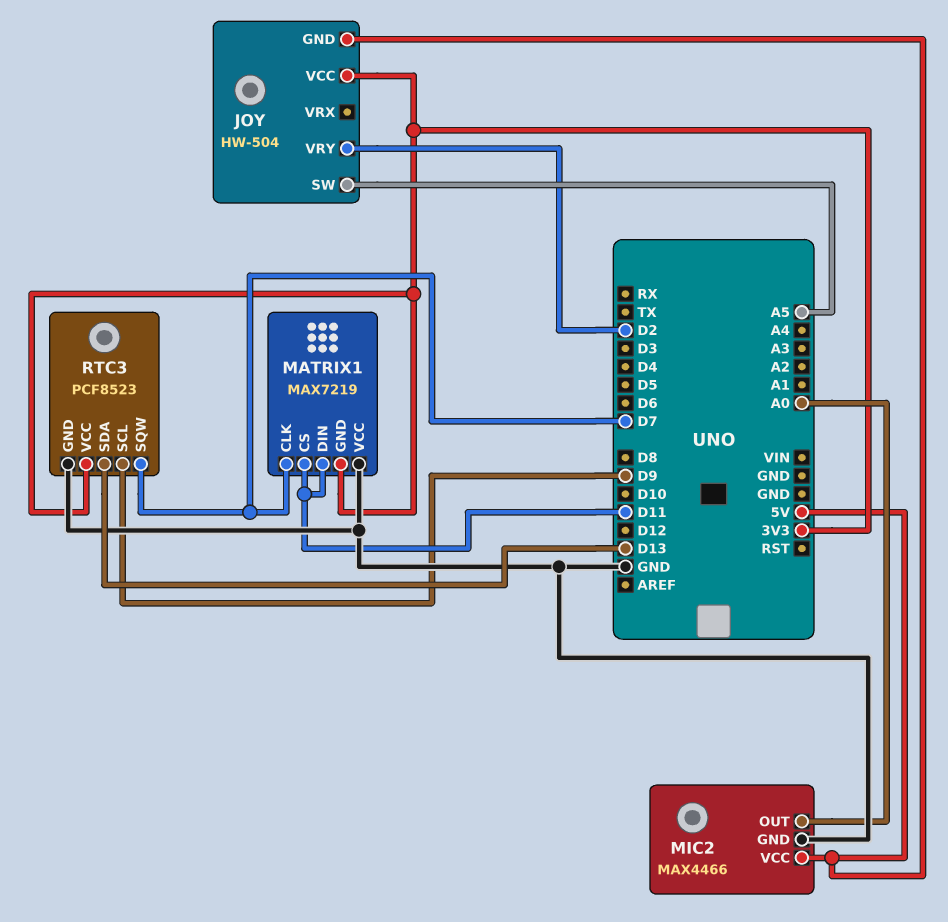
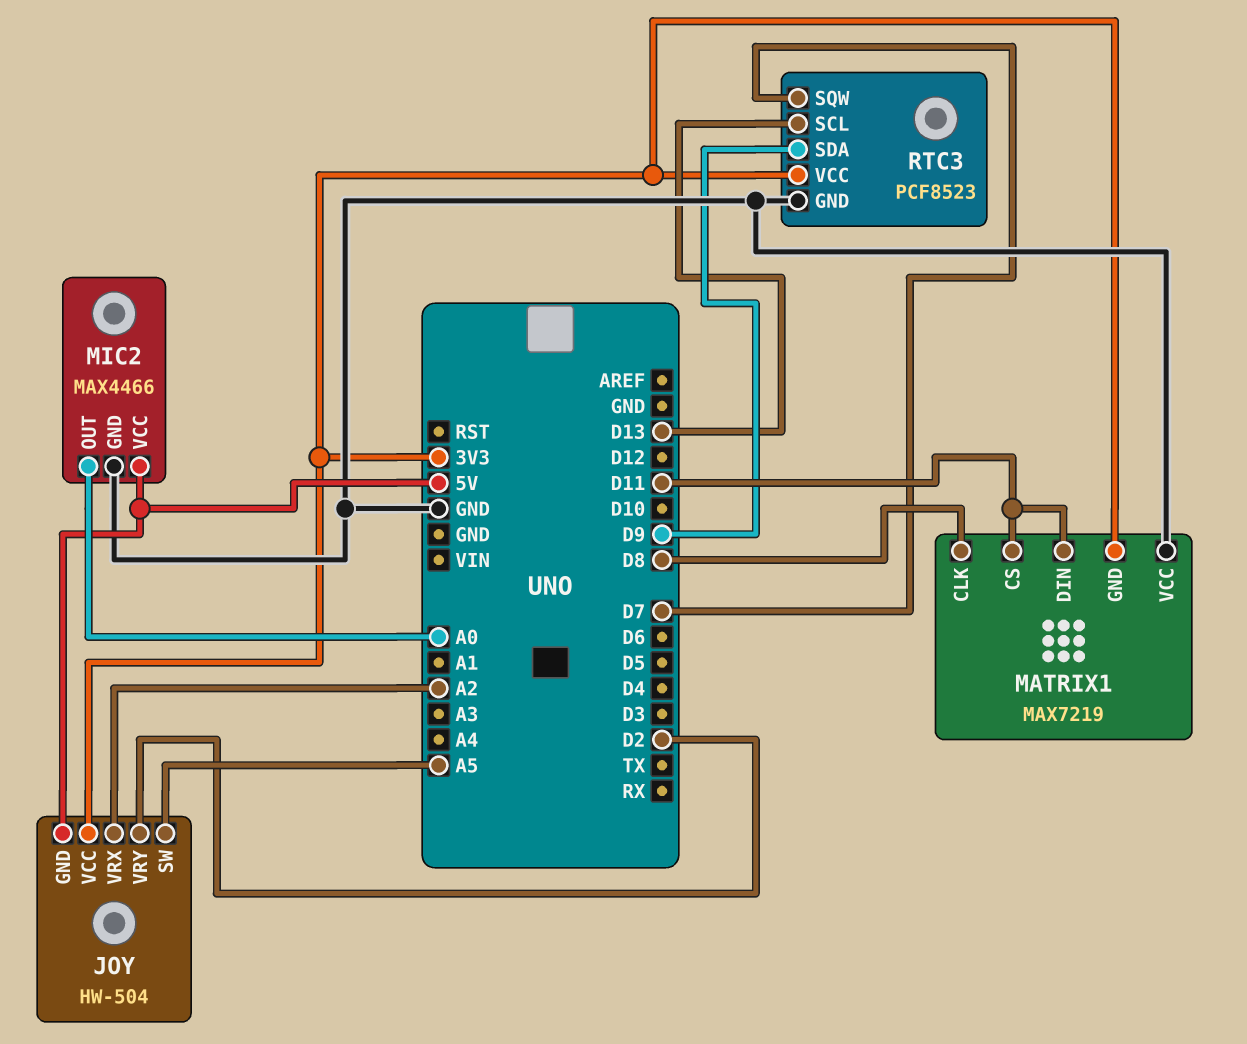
JOY pin VRX: none -> A2
MATRIX1 pin CLK: D7 -> D8
RTC3 pin SCL: D9 -> D13
RTC3 pin SDA: D13 -> D9

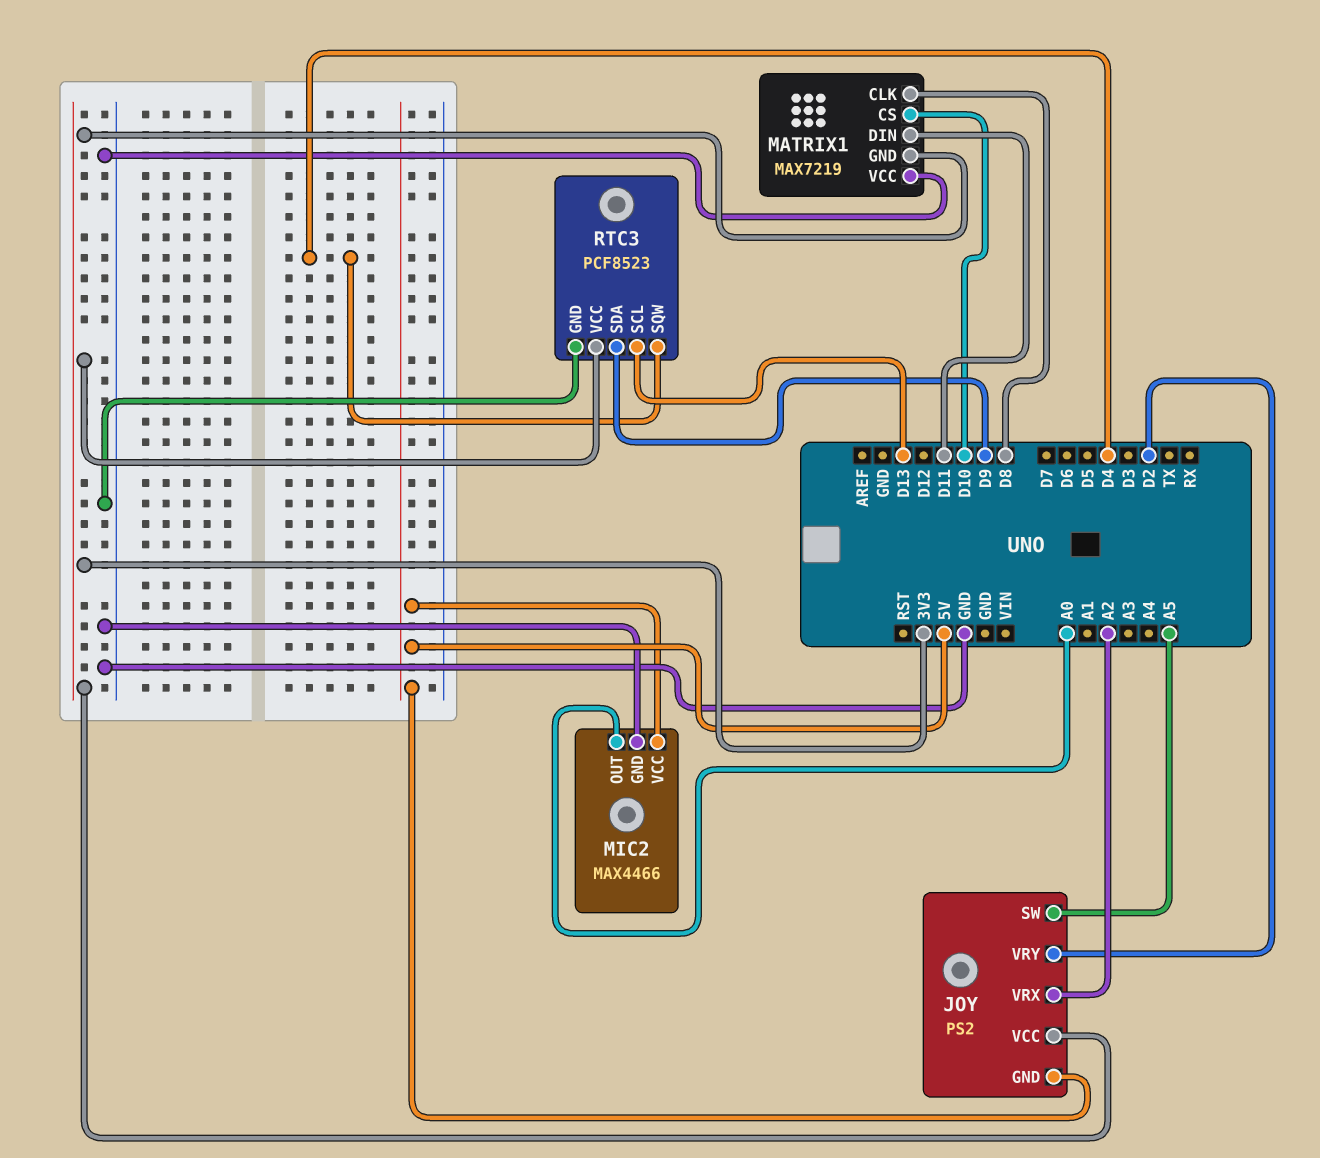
JOY: HW-504 -> PS2
MATRIX1 pin CS: D11 -> D10
RTC3 pin SQW: D7 -> D4

